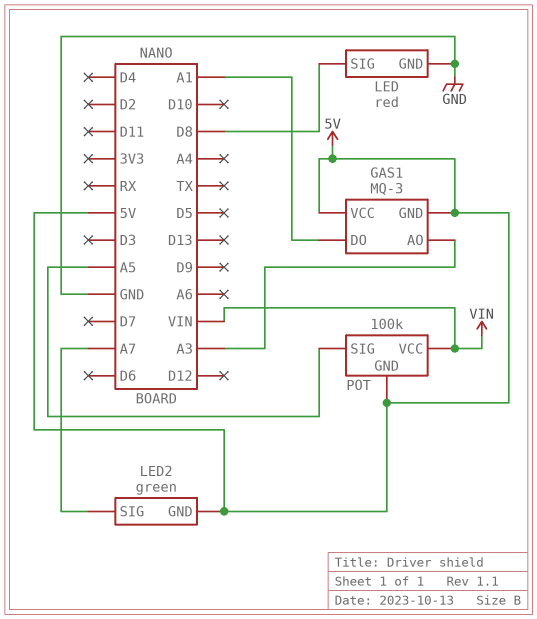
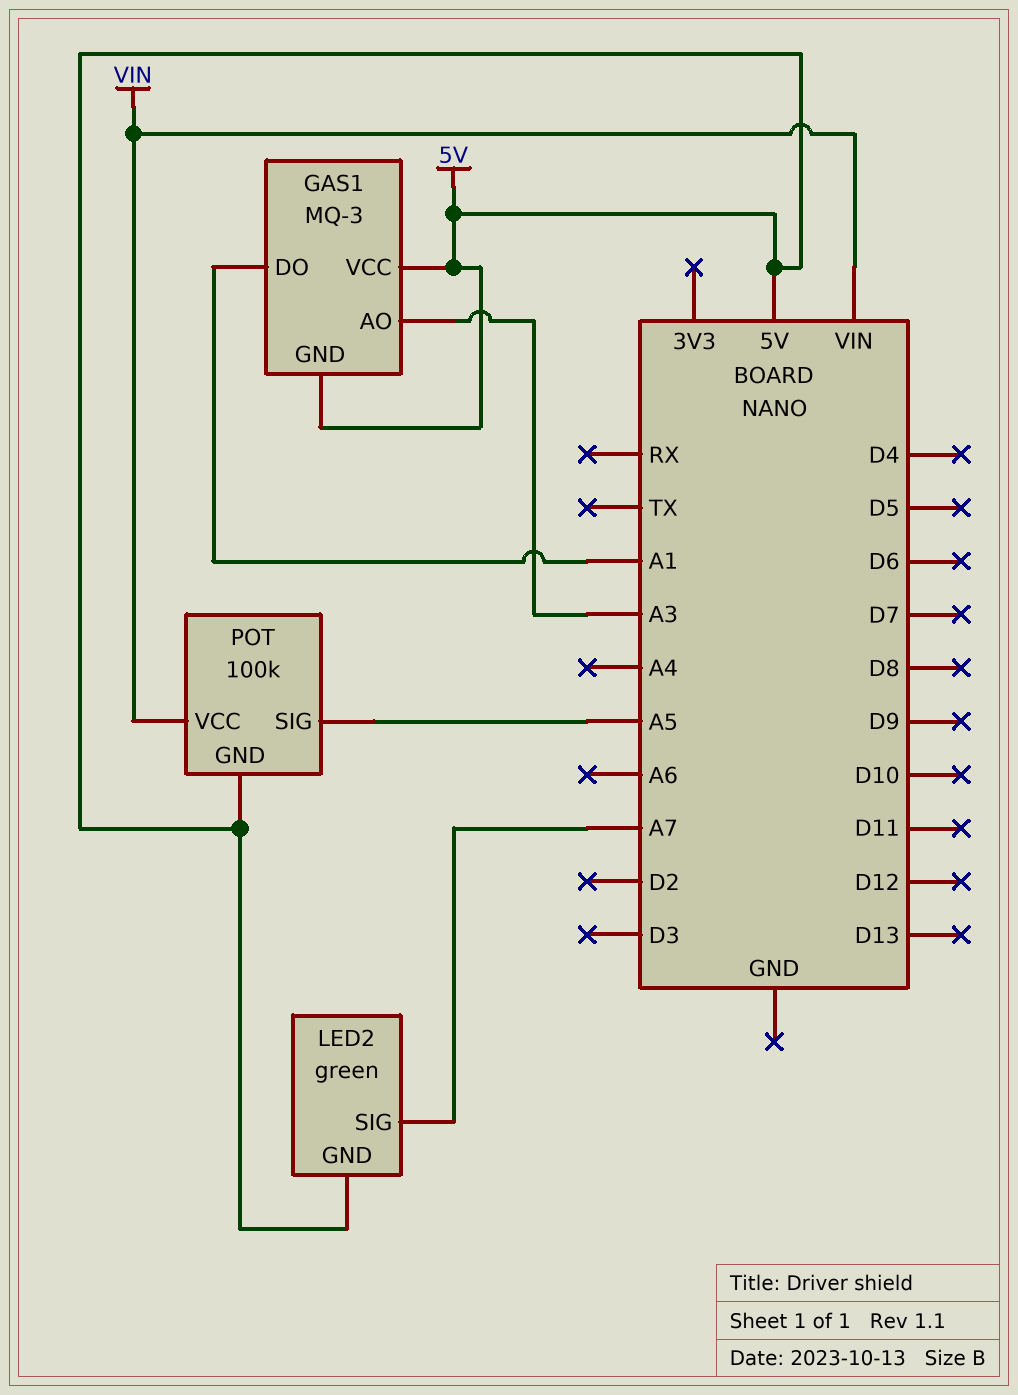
LED: red -> none
LED pin GND: GND -> none
LED pin SIG: D8 -> none

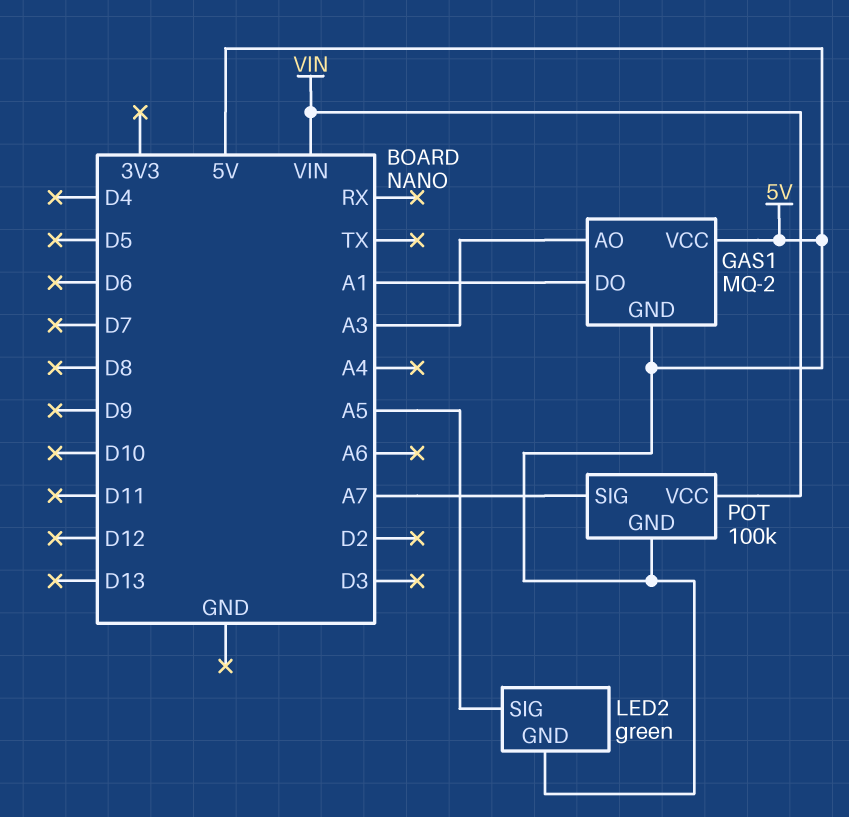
GAS1: MQ-3 -> MQ-2
LED2 pin SIG: A7 -> A5
POT pin SIG: A5 -> A7

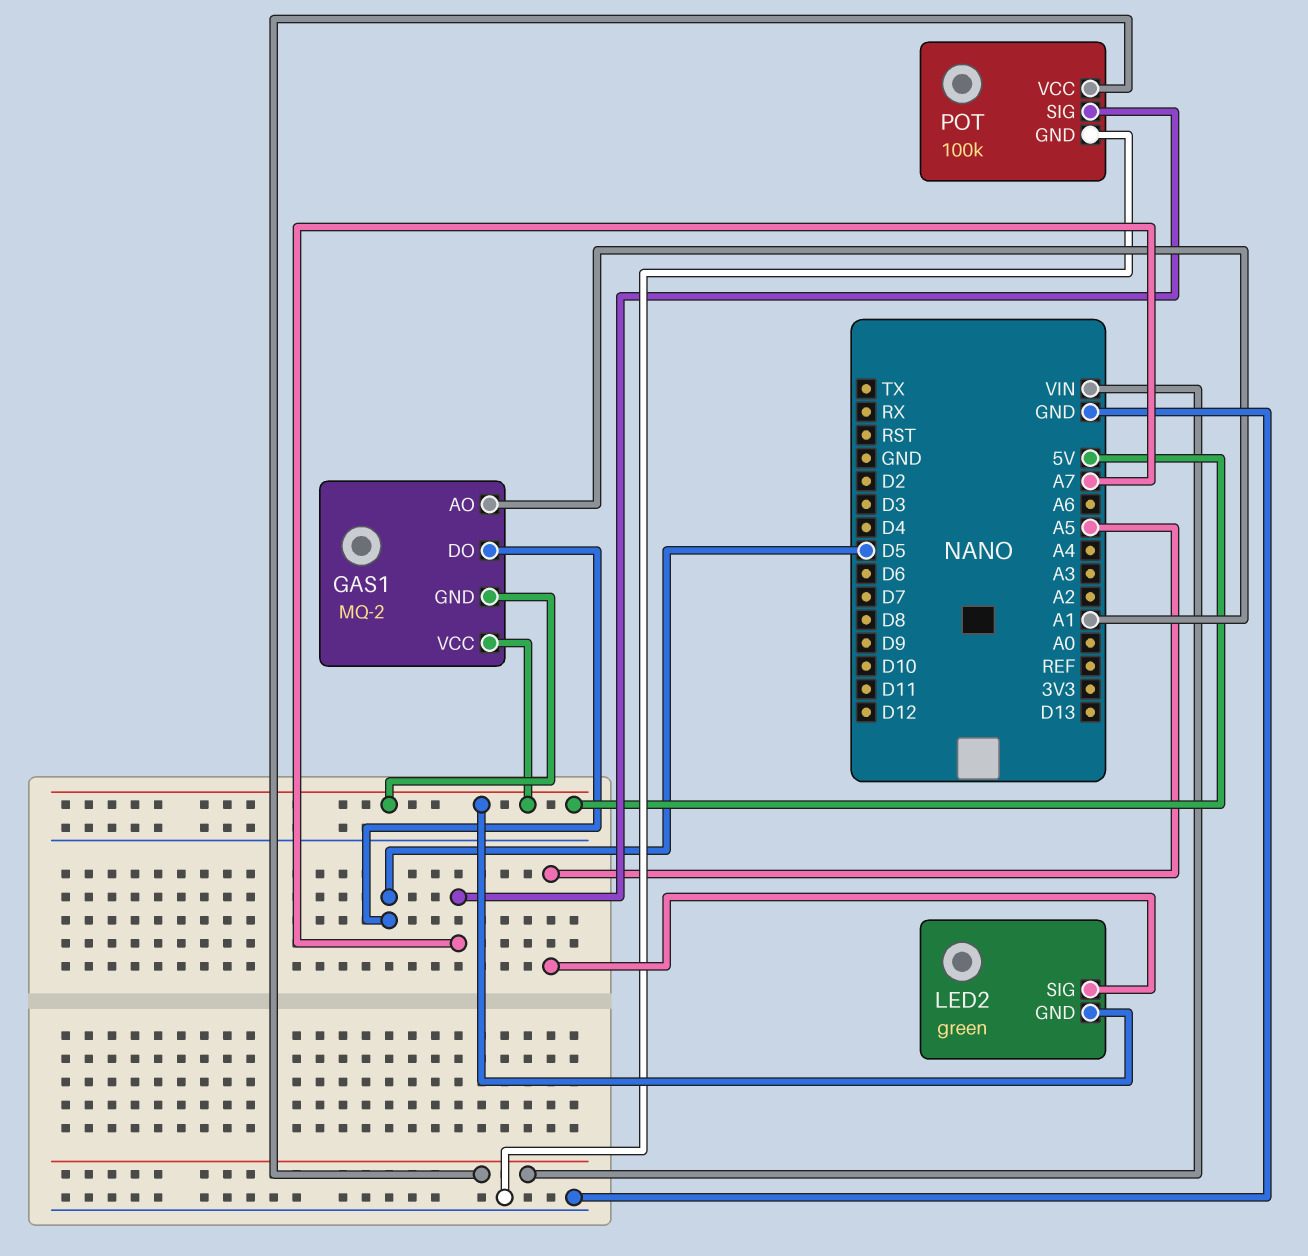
GAS1 pin AO: A3 -> A1
GAS1 pin DO: A1 -> D5
POT pin GND: 5V -> GND

